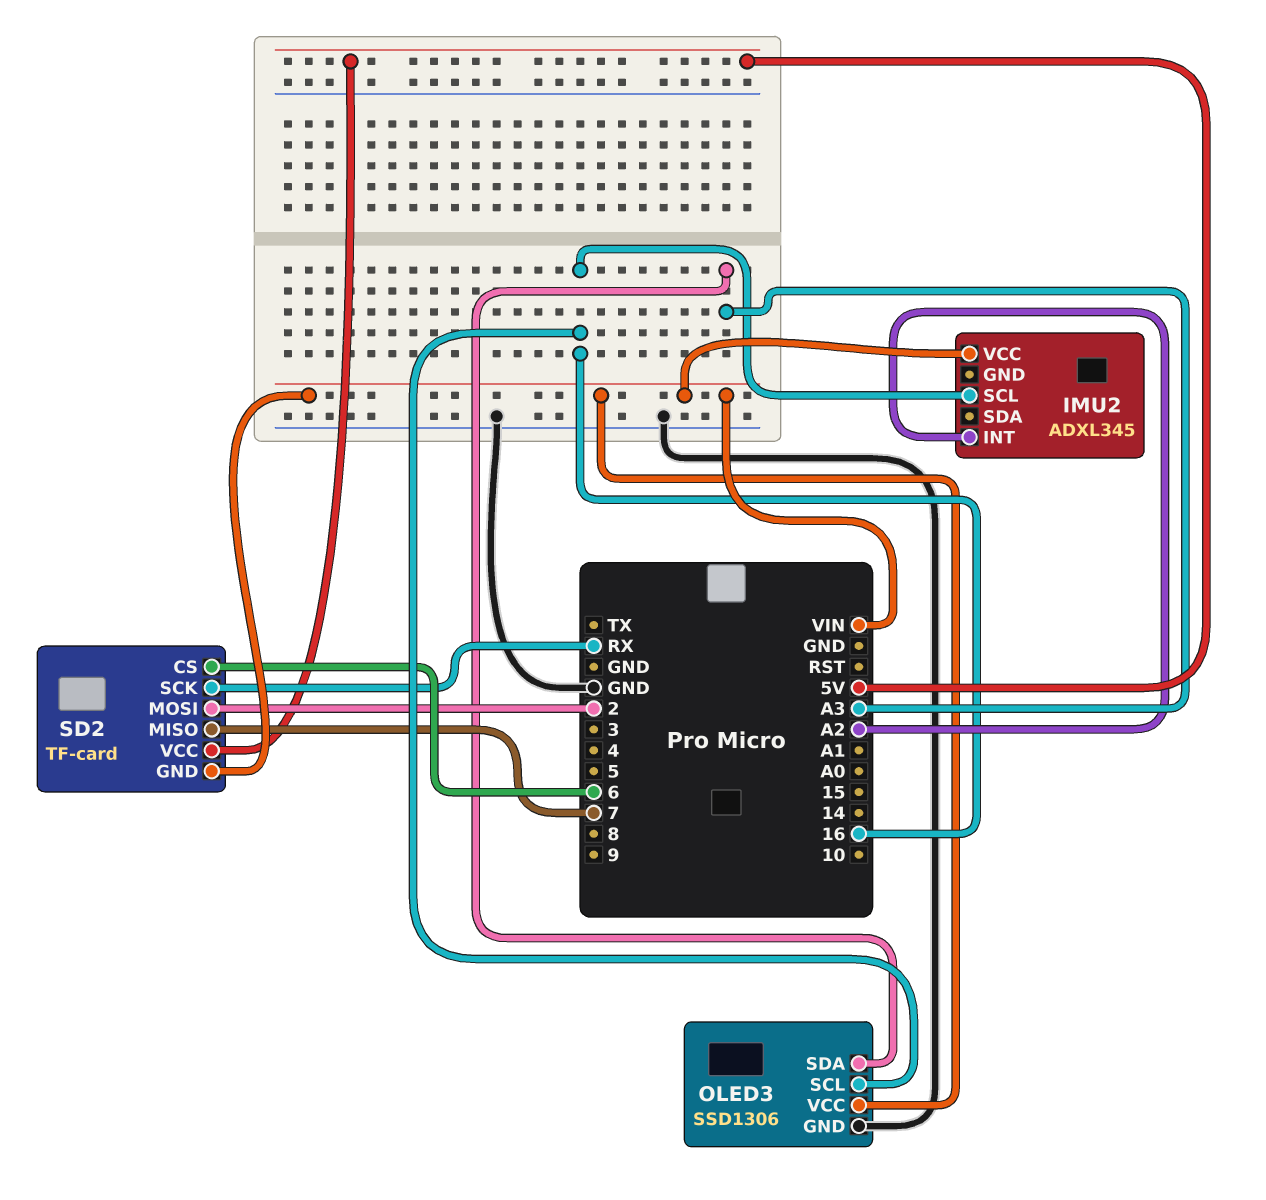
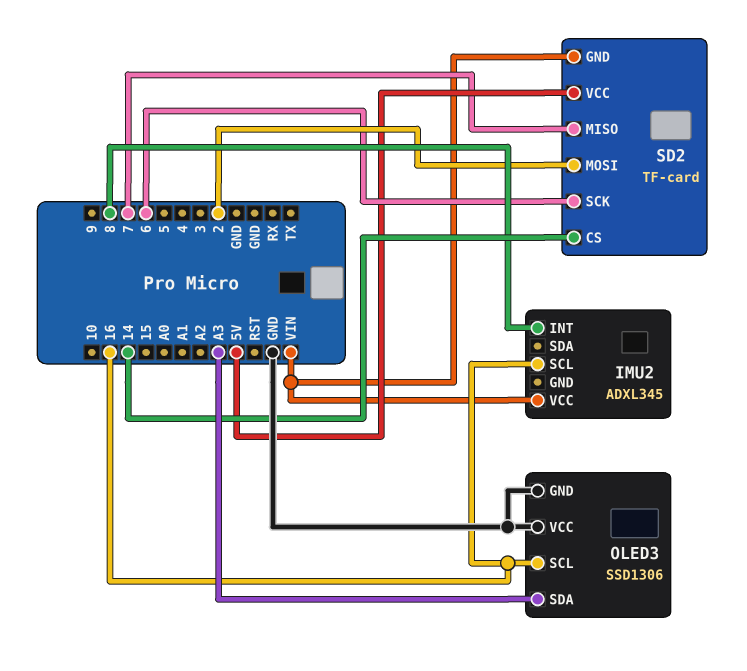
IMU2 pin INT: A2 -> 8
OLED3 pin VCC: VIN -> GND
SD2 pin CS: 6 -> 14
SD2 pin SCK: RX -> 6

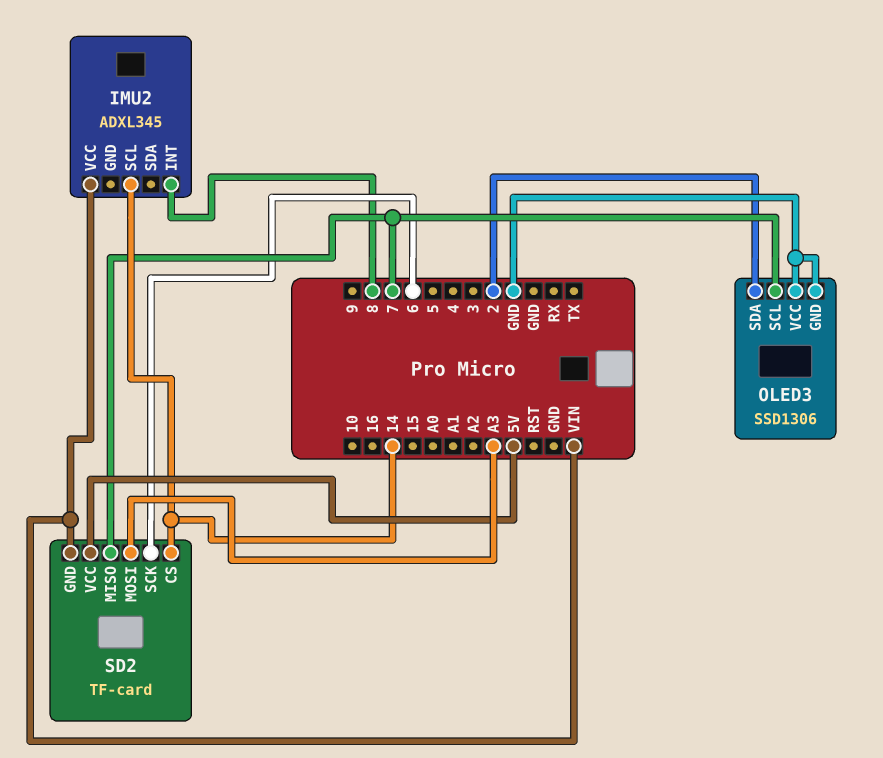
IMU2 pin SCL: 16 -> 14
OLED3 pin SCL: 16 -> 7
OLED3 pin SDA: A3 -> 2
SD2 pin MOSI: 2 -> A3

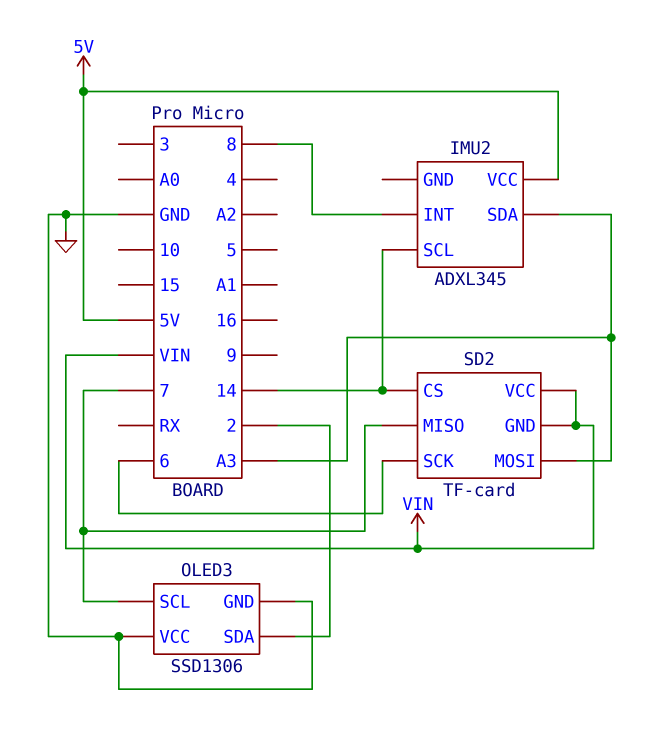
IMU2 pin SDA: none -> A3
IMU2 pin VCC: VIN -> 5V
SD2 pin VCC: 5V -> VIN

